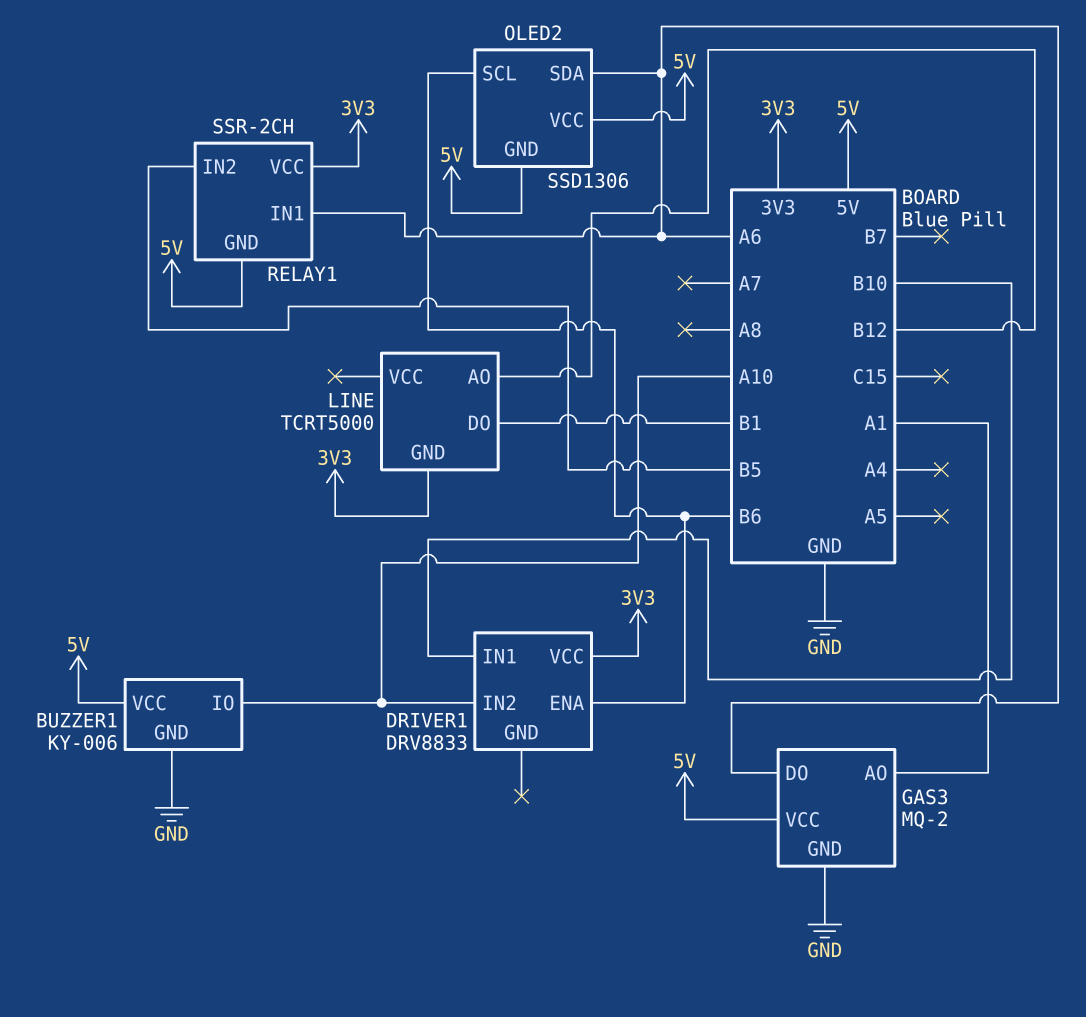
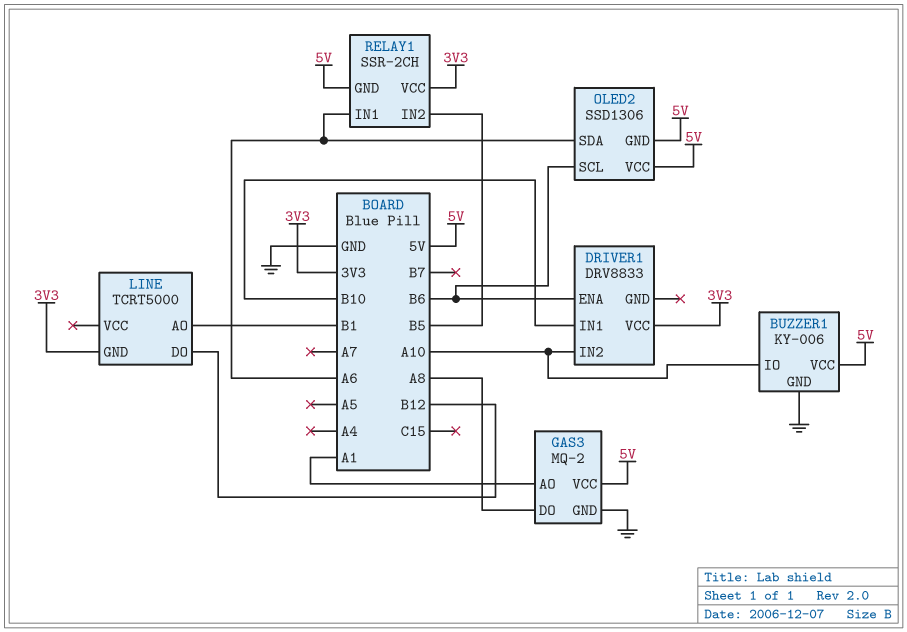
GAS3 pin DO: A6 -> A8
LINE pin AO: B12 -> B1
LINE pin DO: B1 -> B12

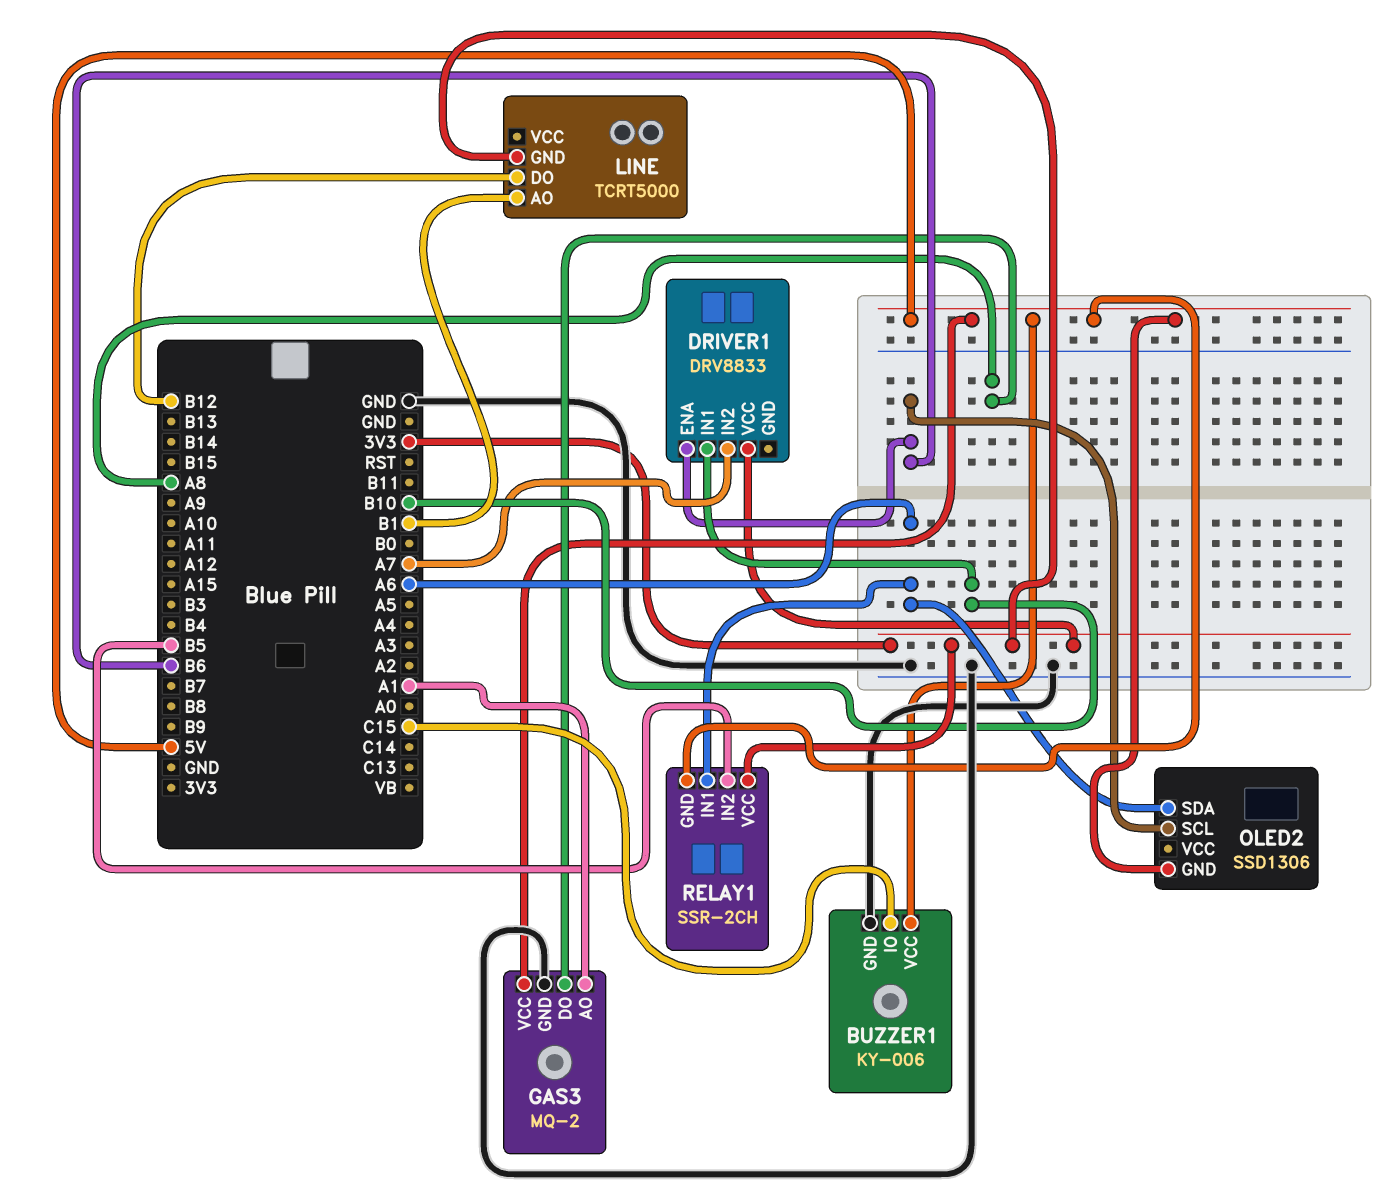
BUZZER1 pin IO: A10 -> C15
DRIVER1 pin IN2: A10 -> A7
OLED2 pin VCC: 5V -> none

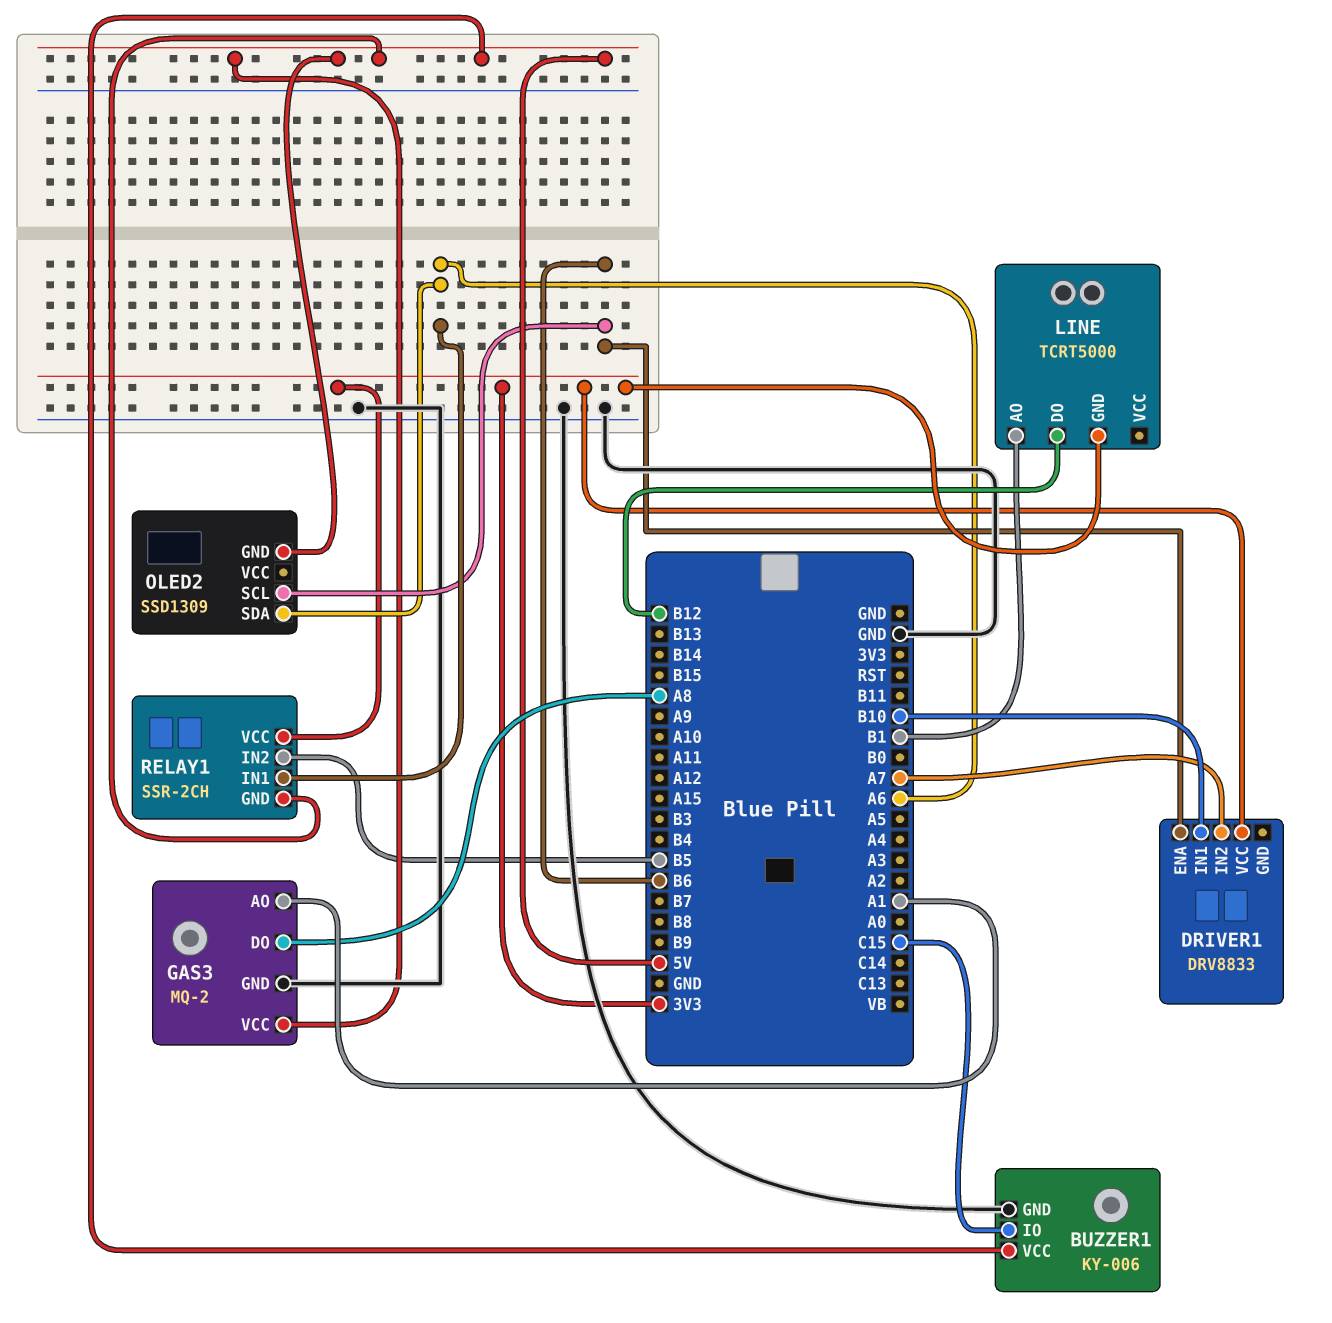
OLED2: SSD1306 -> SSD1309

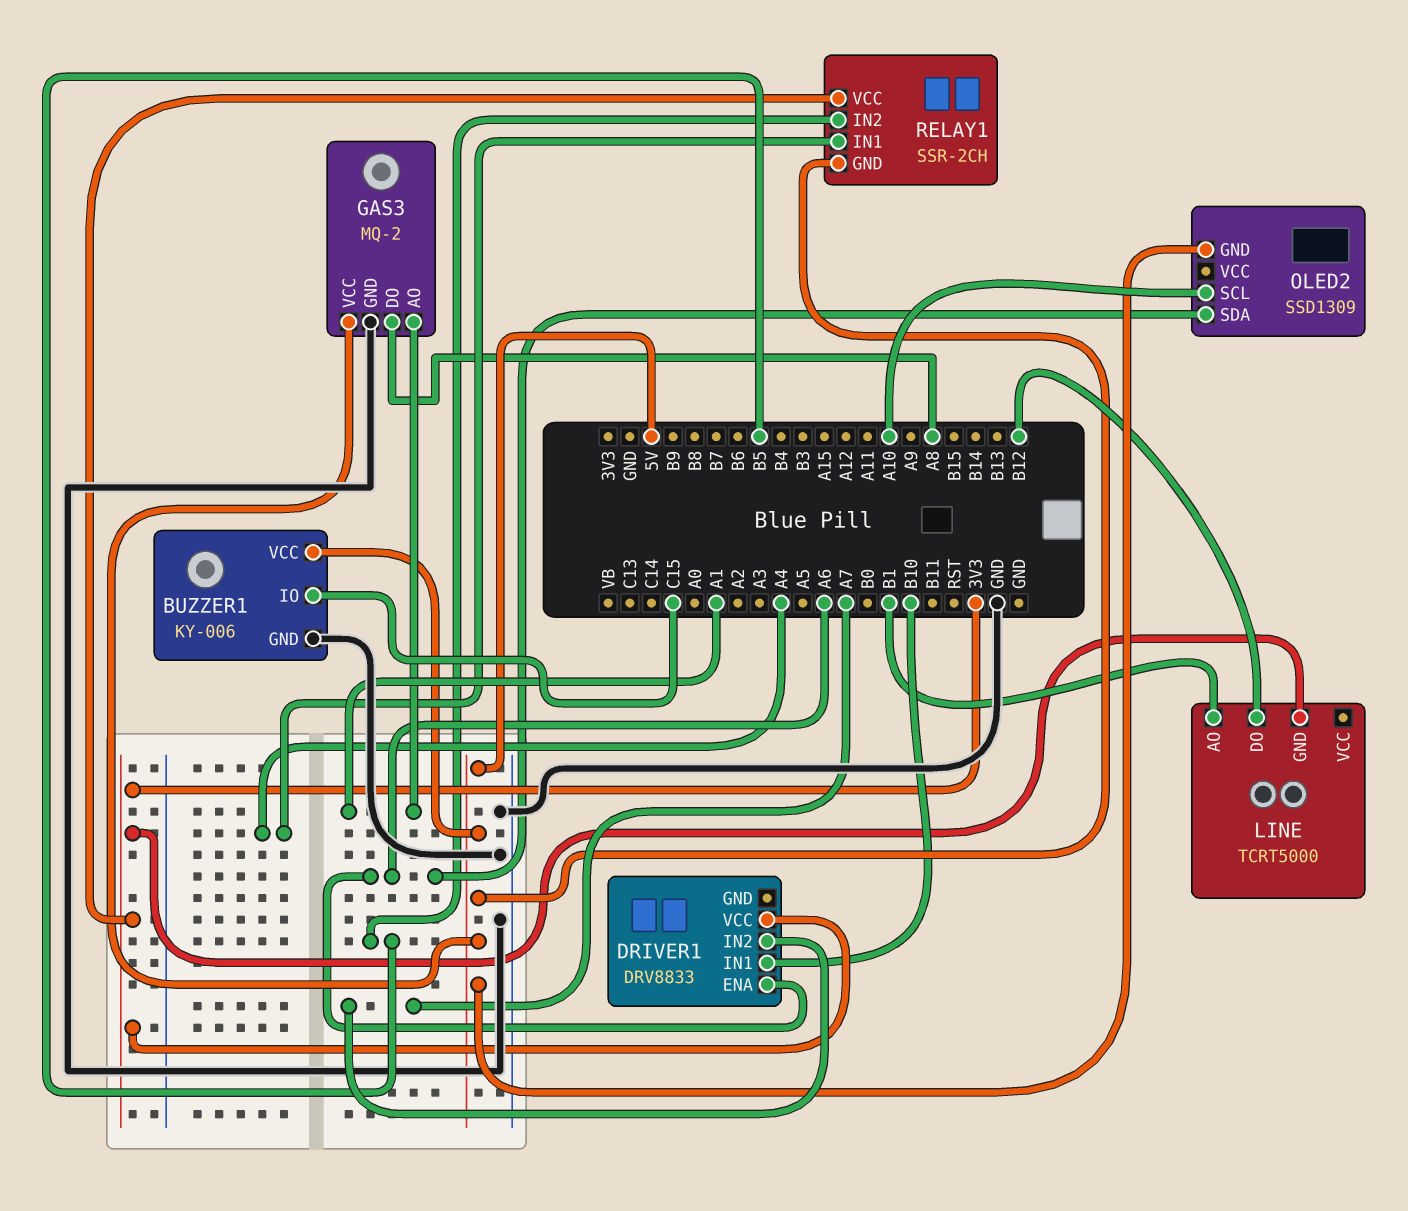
DRIVER1 pin ENA: B6 -> A6
OLED2 pin SCL: B6 -> A10
RELAY1 pin IN1: A6 -> A4

